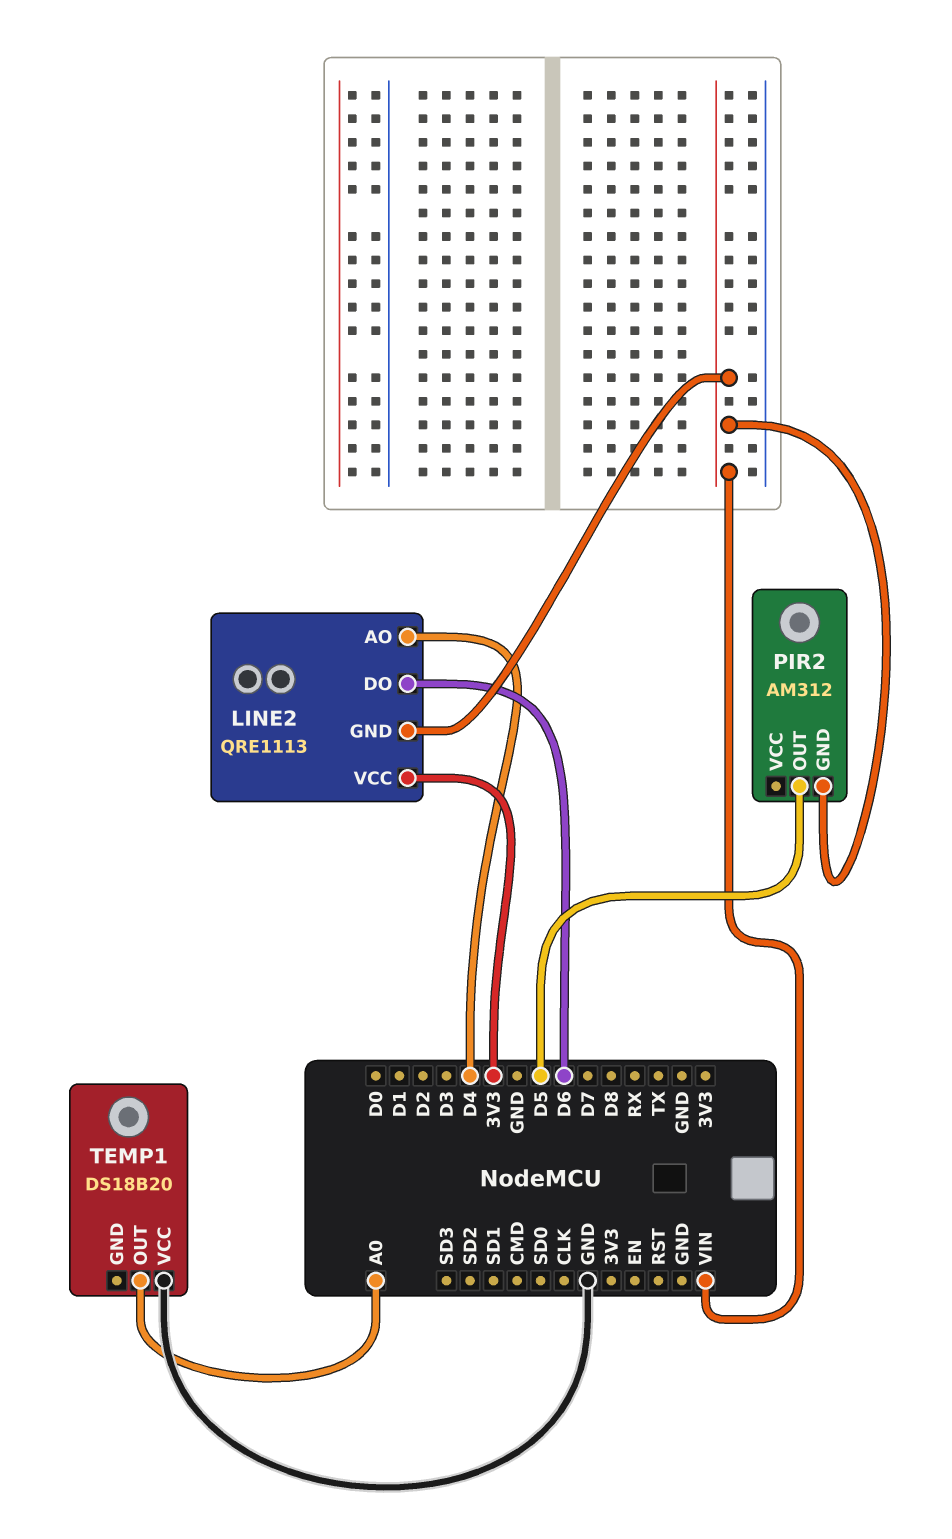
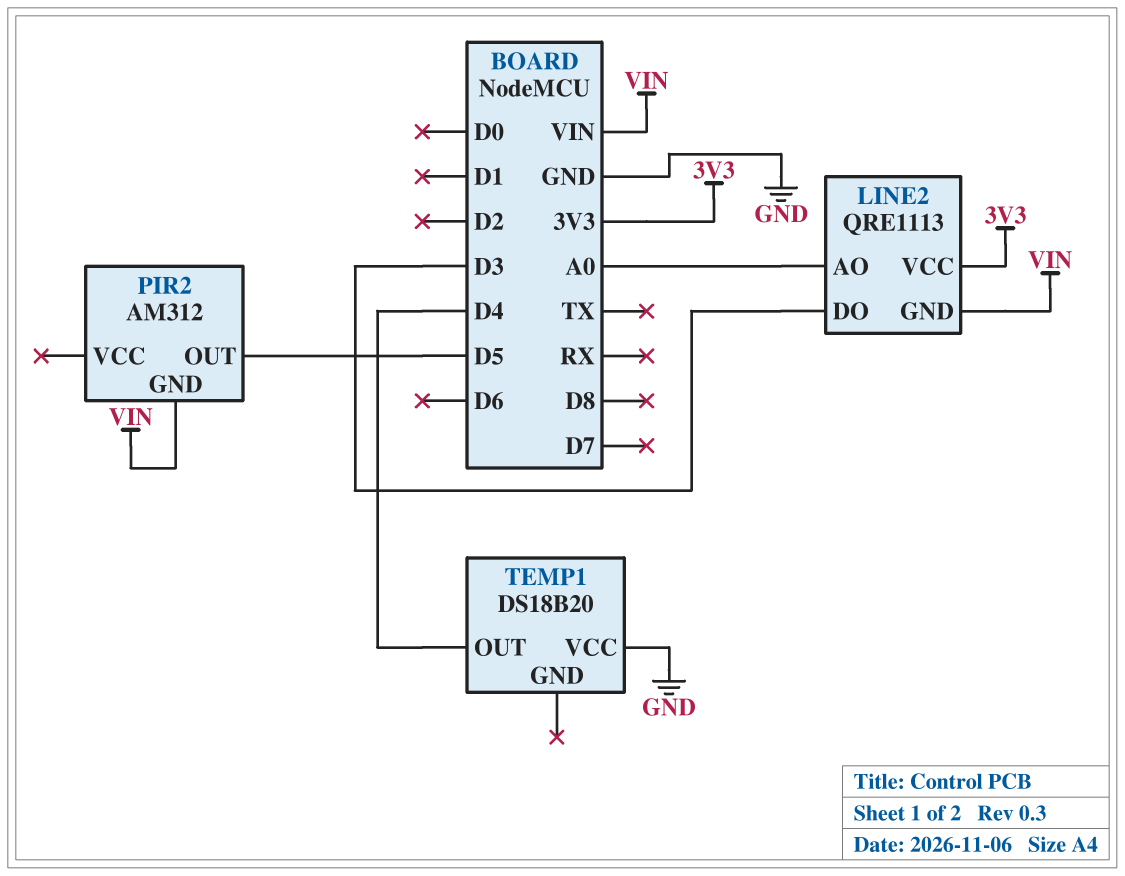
LINE2 pin AO: D4 -> A0
LINE2 pin DO: D6 -> D3
TEMP1 pin OUT: A0 -> D4

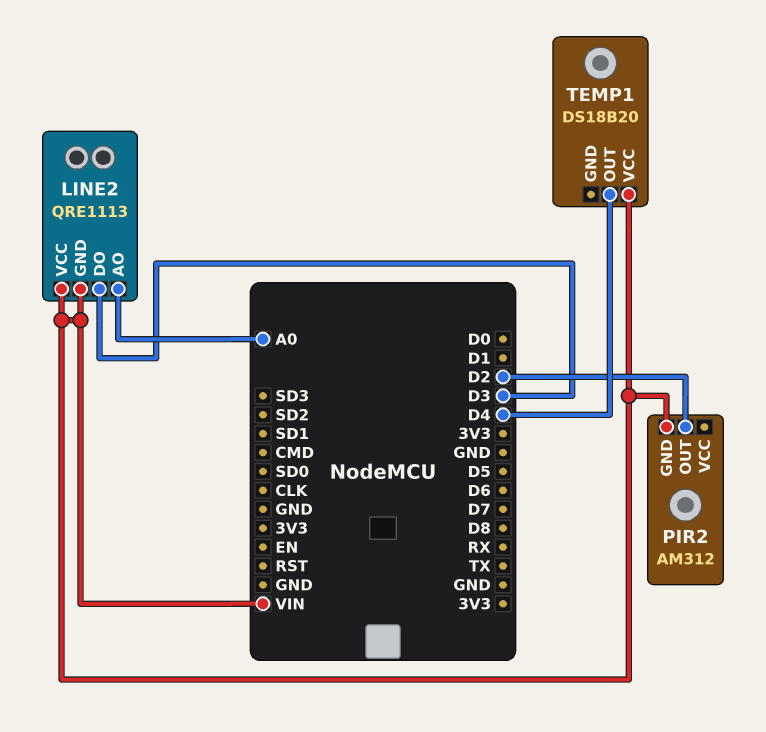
LINE2 pin VCC: 3V3 -> VIN
PIR2 pin OUT: D5 -> D2
TEMP1 pin VCC: GND -> VIN

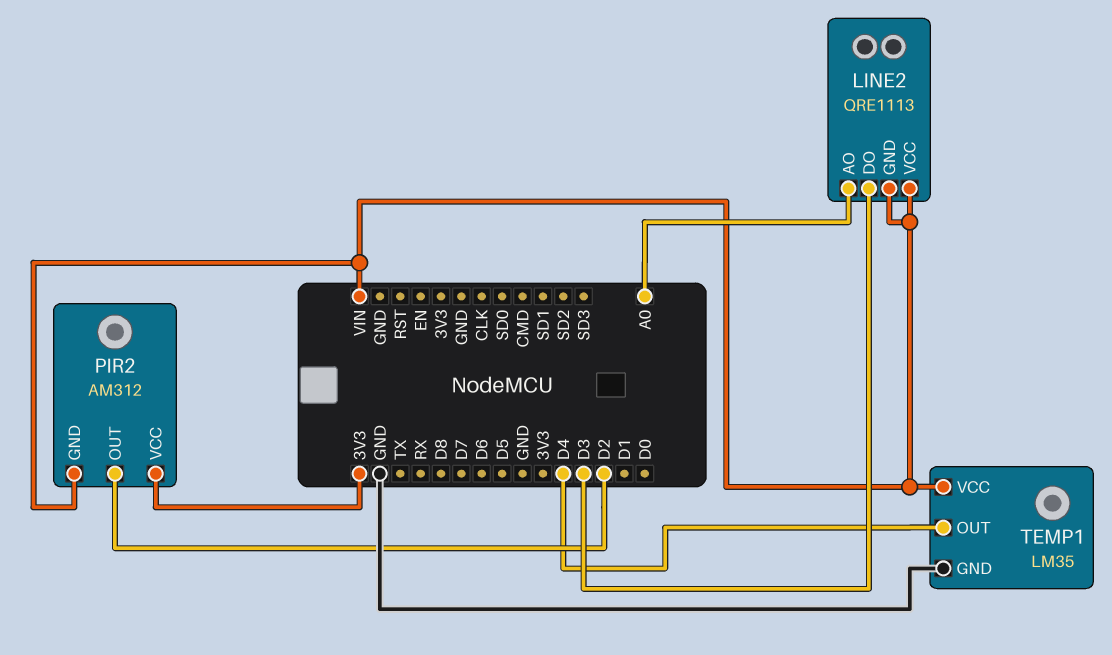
PIR2 pin VCC: none -> 3V3
TEMP1: DS18B20 -> LM35
TEMP1 pin GND: none -> GND

